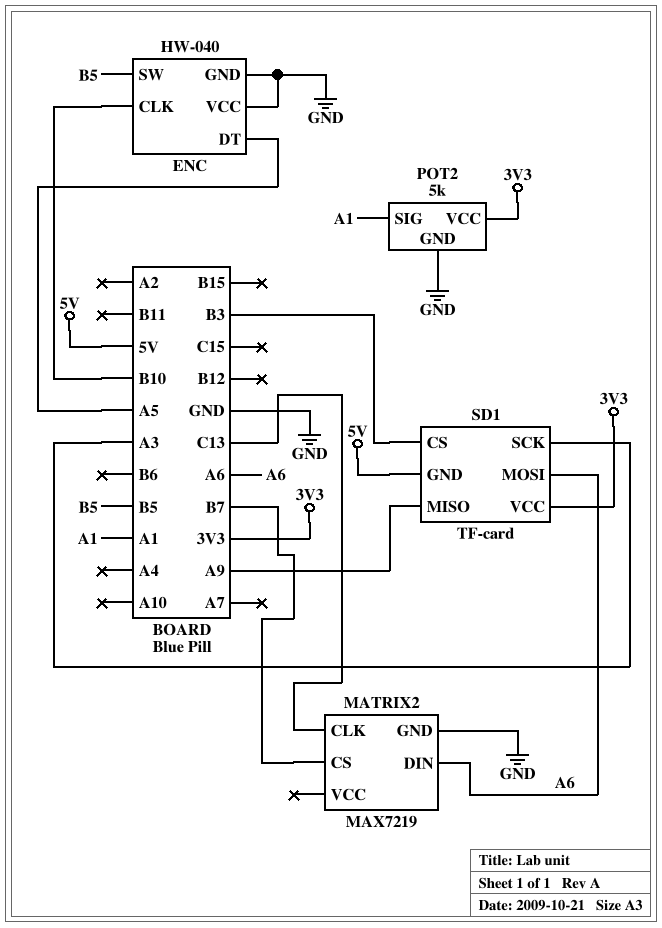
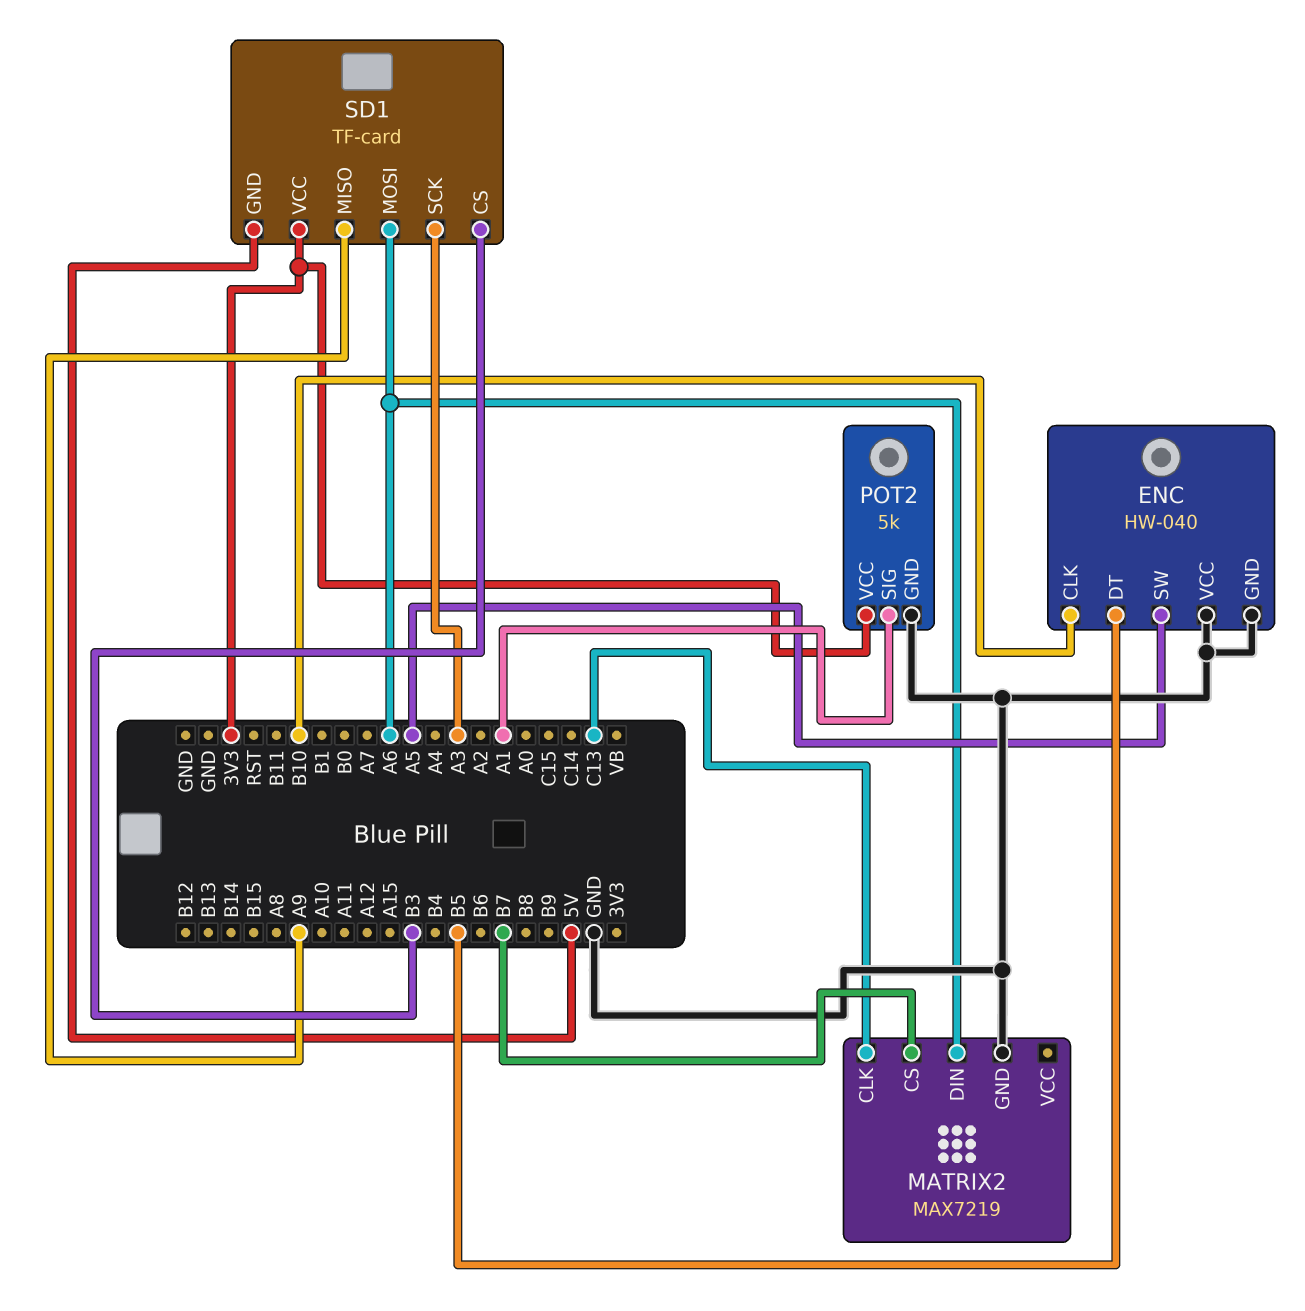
ENC pin DT: A5 -> B5
ENC pin SW: B5 -> A5

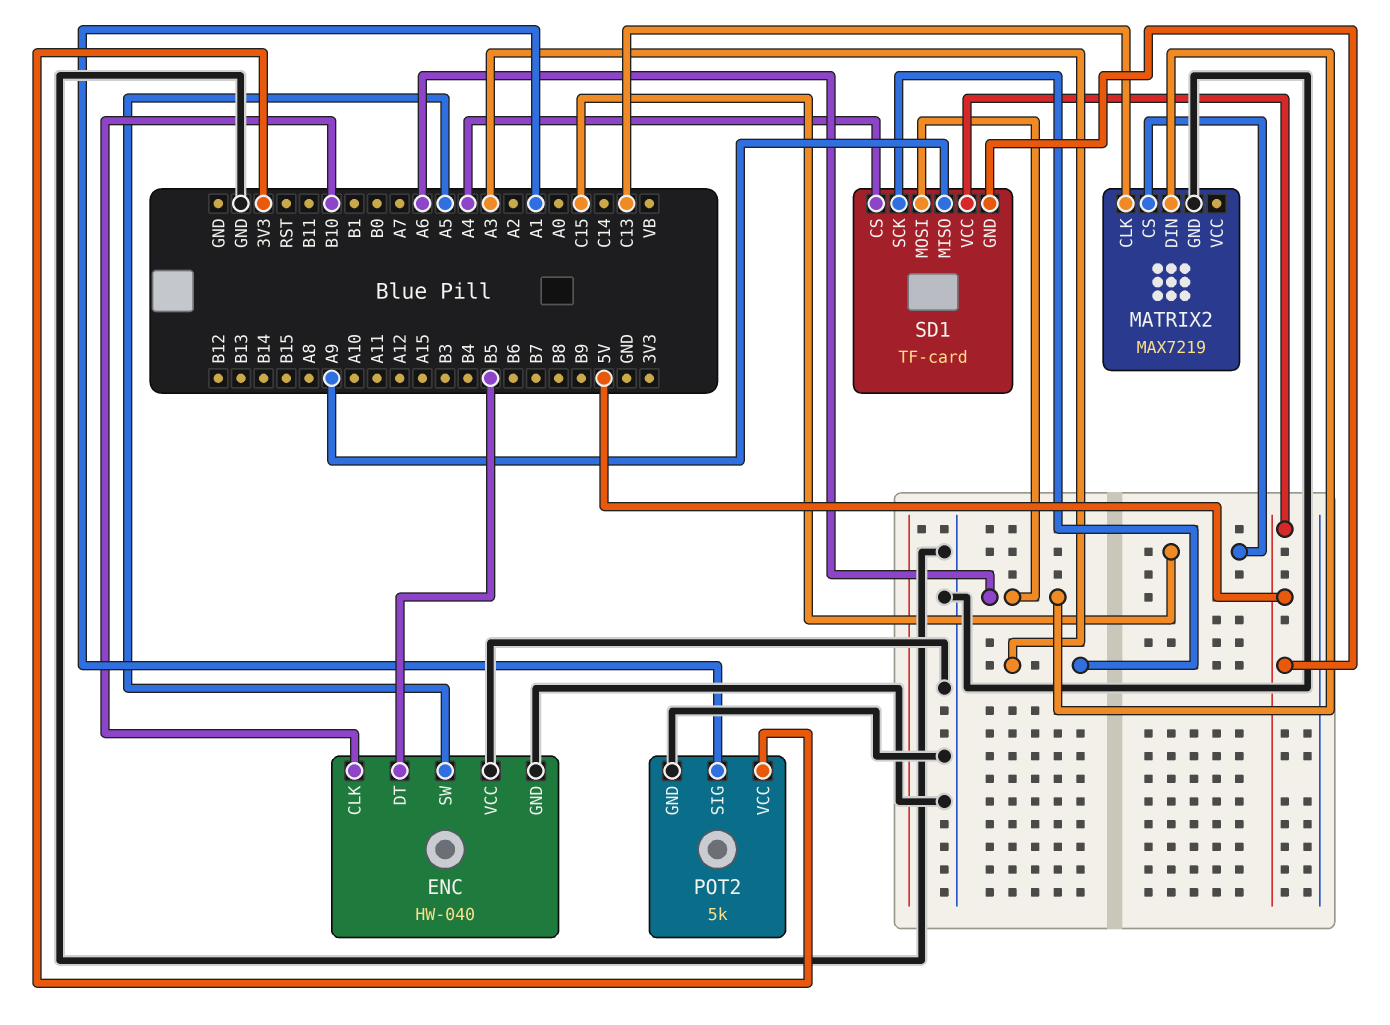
MATRIX2 pin CS: B7 -> C15
SD1 pin CS: B3 -> A4
SD1 pin VCC: 3V3 -> 5V

